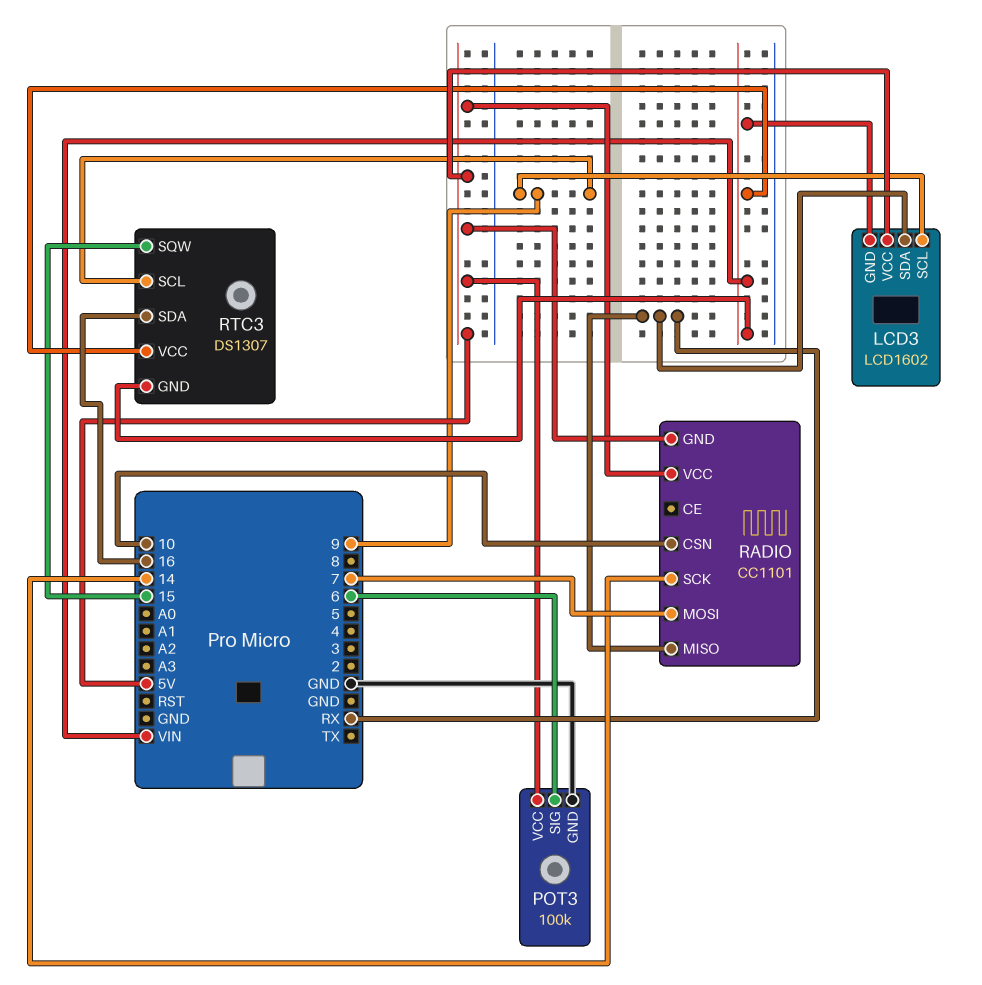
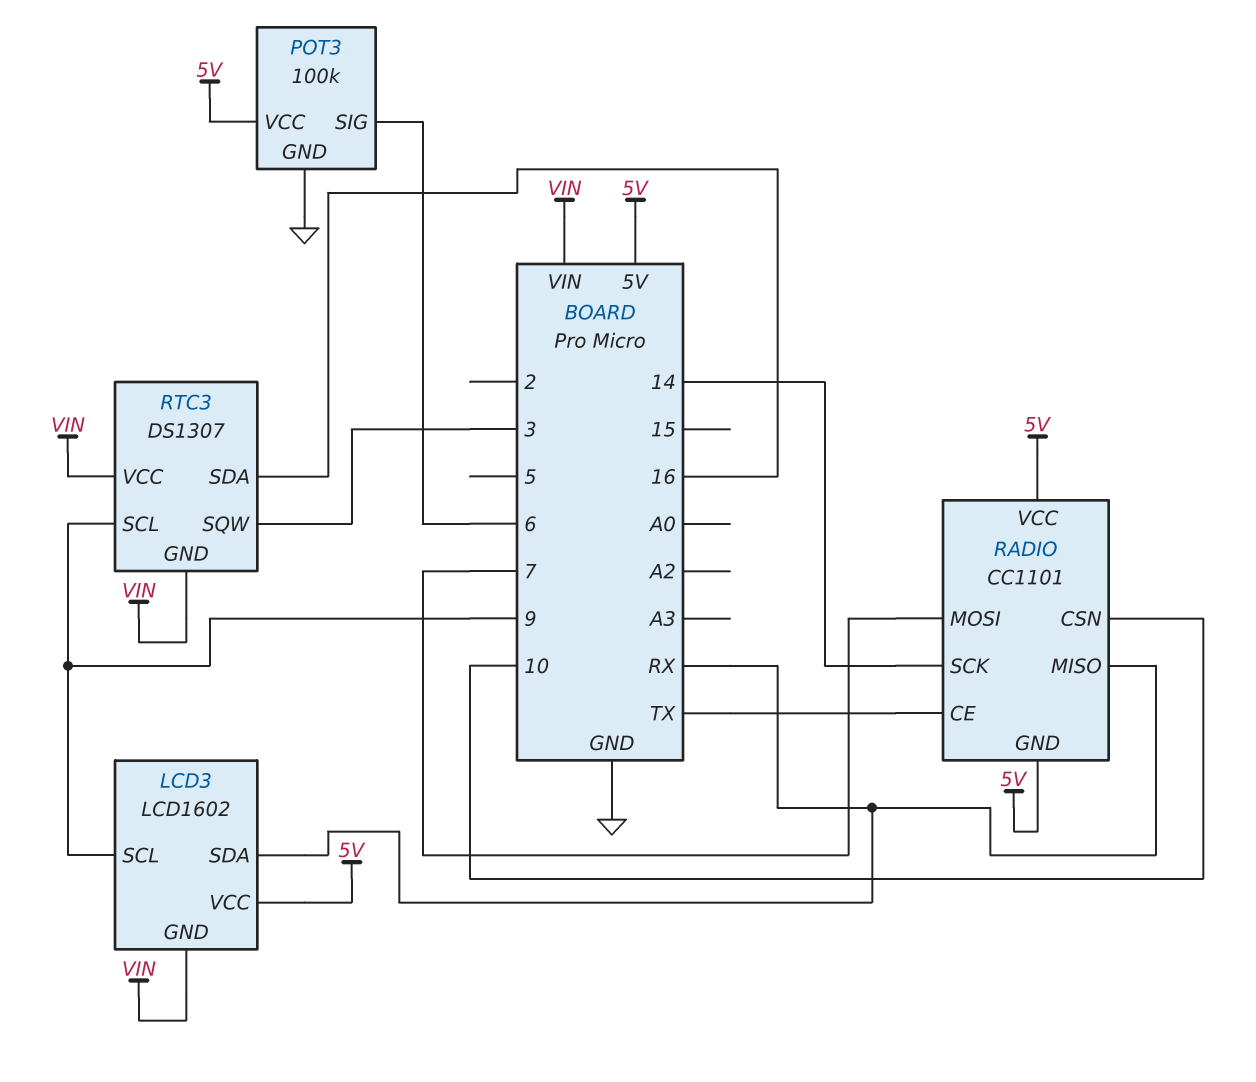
RADIO pin CE: none -> TX
RTC3 pin SQW: 15 -> 3

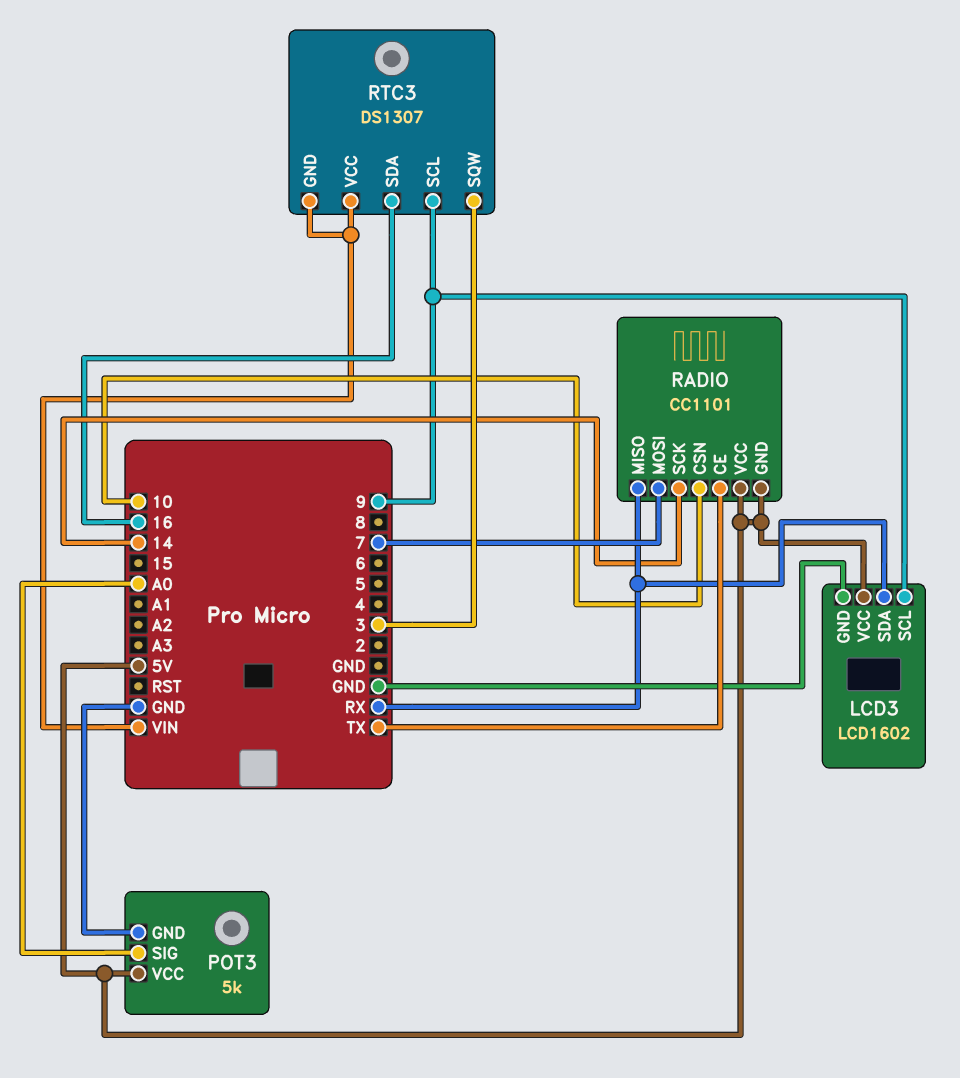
LCD3 pin GND: VIN -> GND
POT3: 100k -> 5k
POT3 pin SIG: 6 -> A0

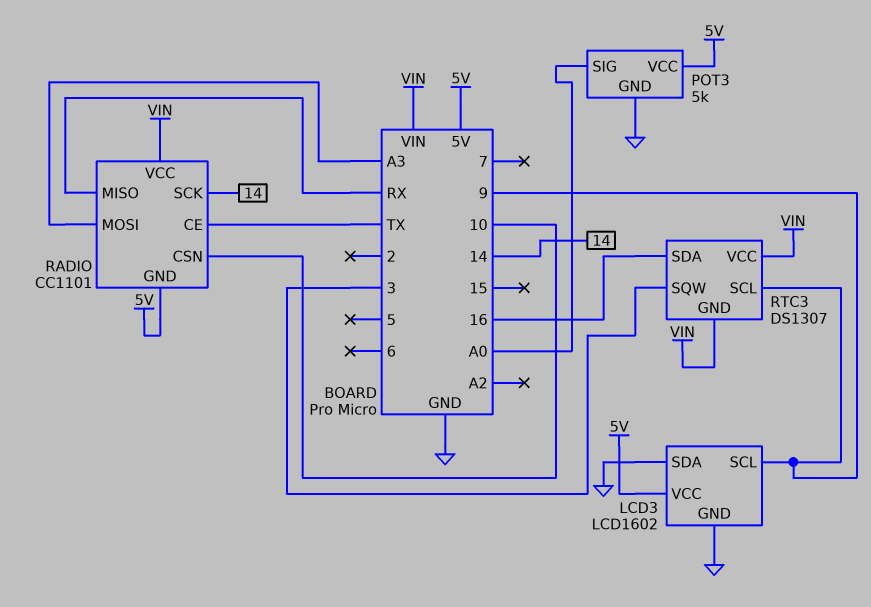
LCD3 pin SDA: RX -> GND
RADIO pin MOSI: 7 -> A3
RADIO pin VCC: 5V -> VIN

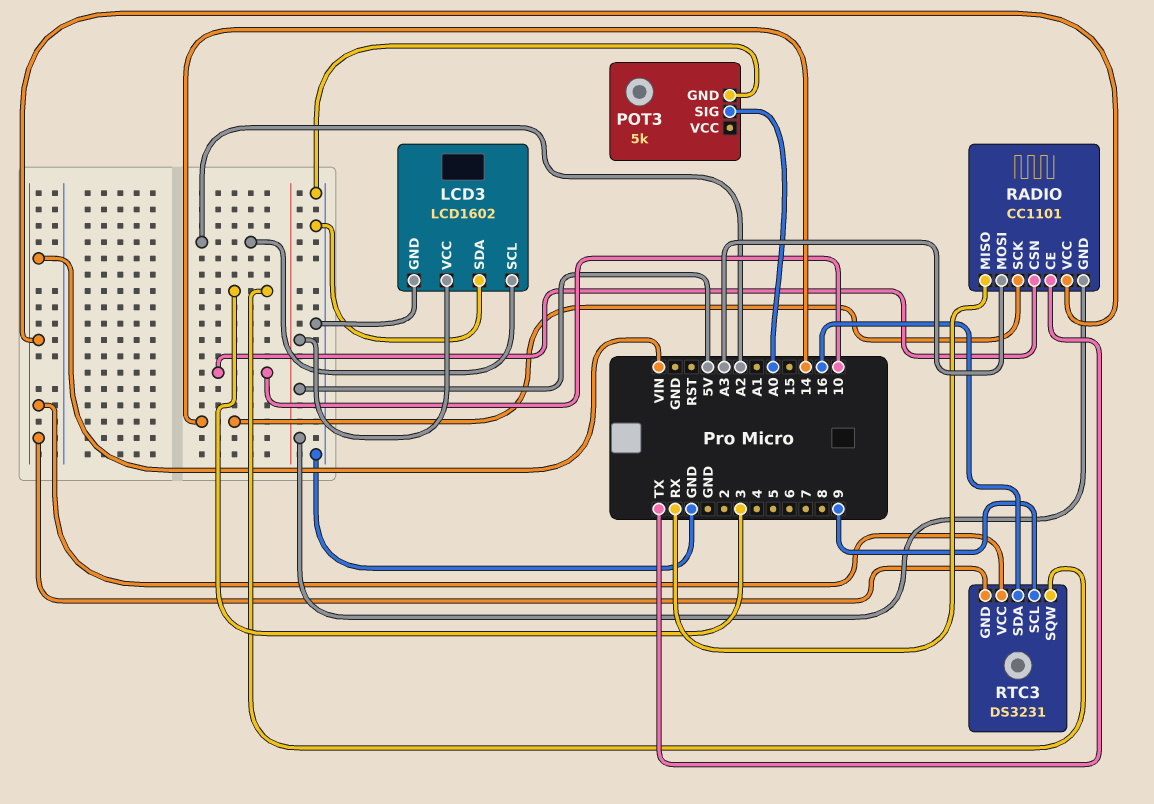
LCD3 pin SCL: 9 -> A2
POT3 pin VCC: 5V -> none
RTC3: DS1307 -> DS3231

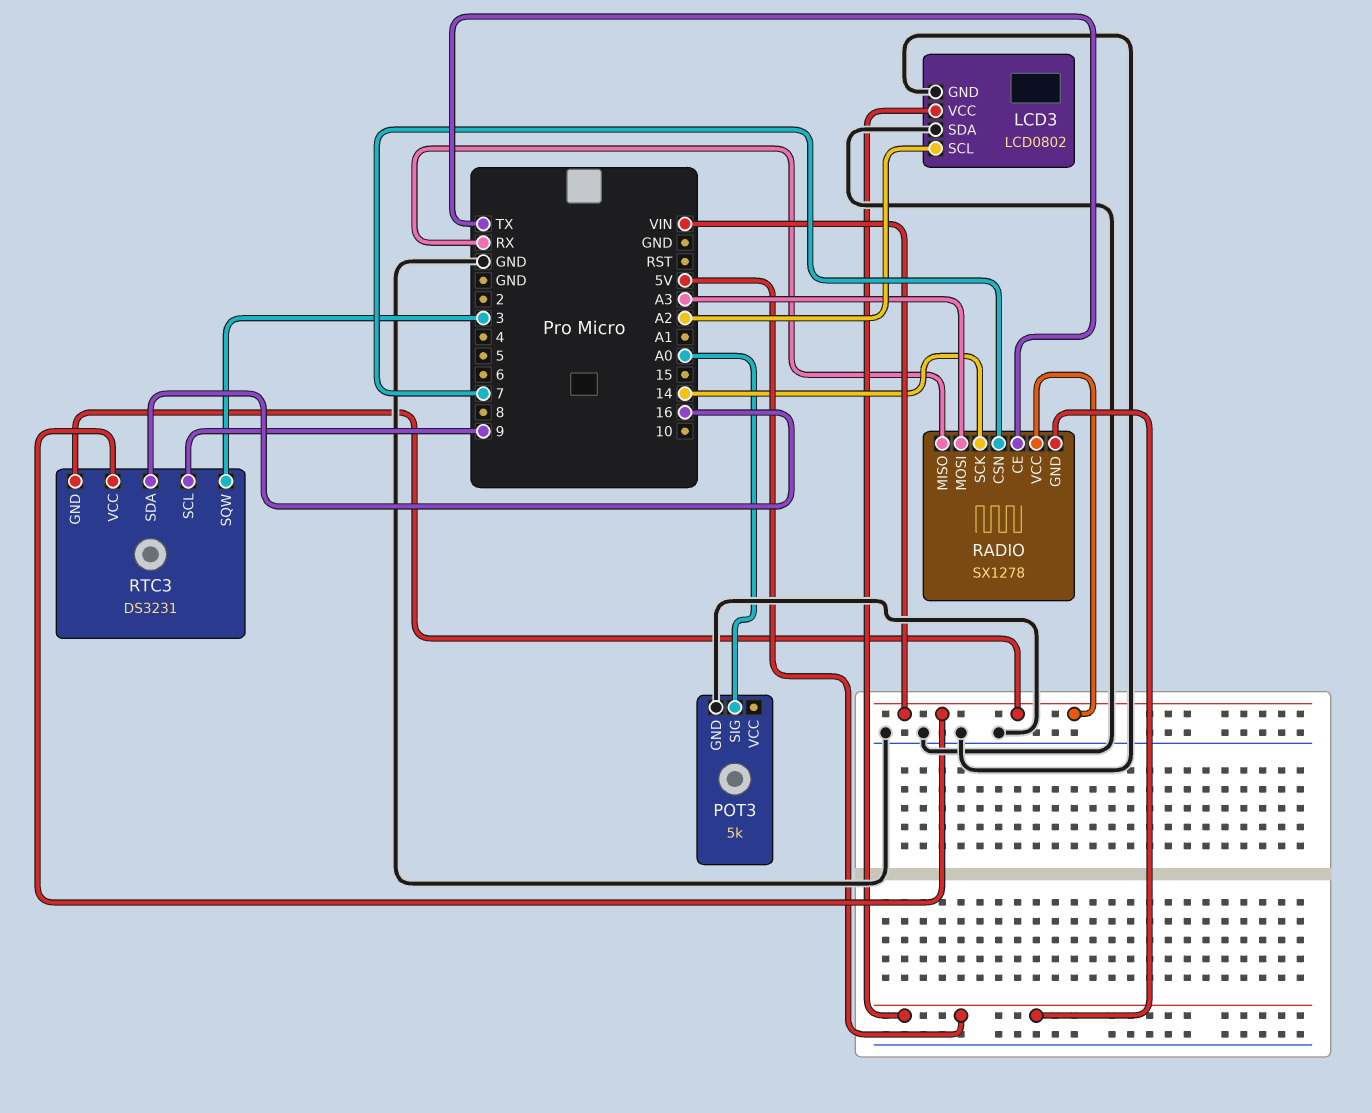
LCD3: LCD1602 -> LCD0802
RADIO: CC1101 -> SX1278
RADIO pin CSN: 10 -> 7

